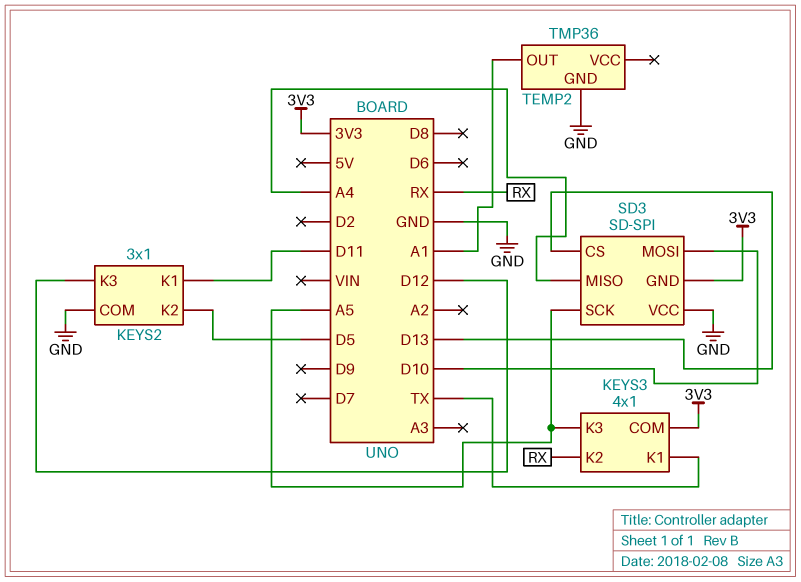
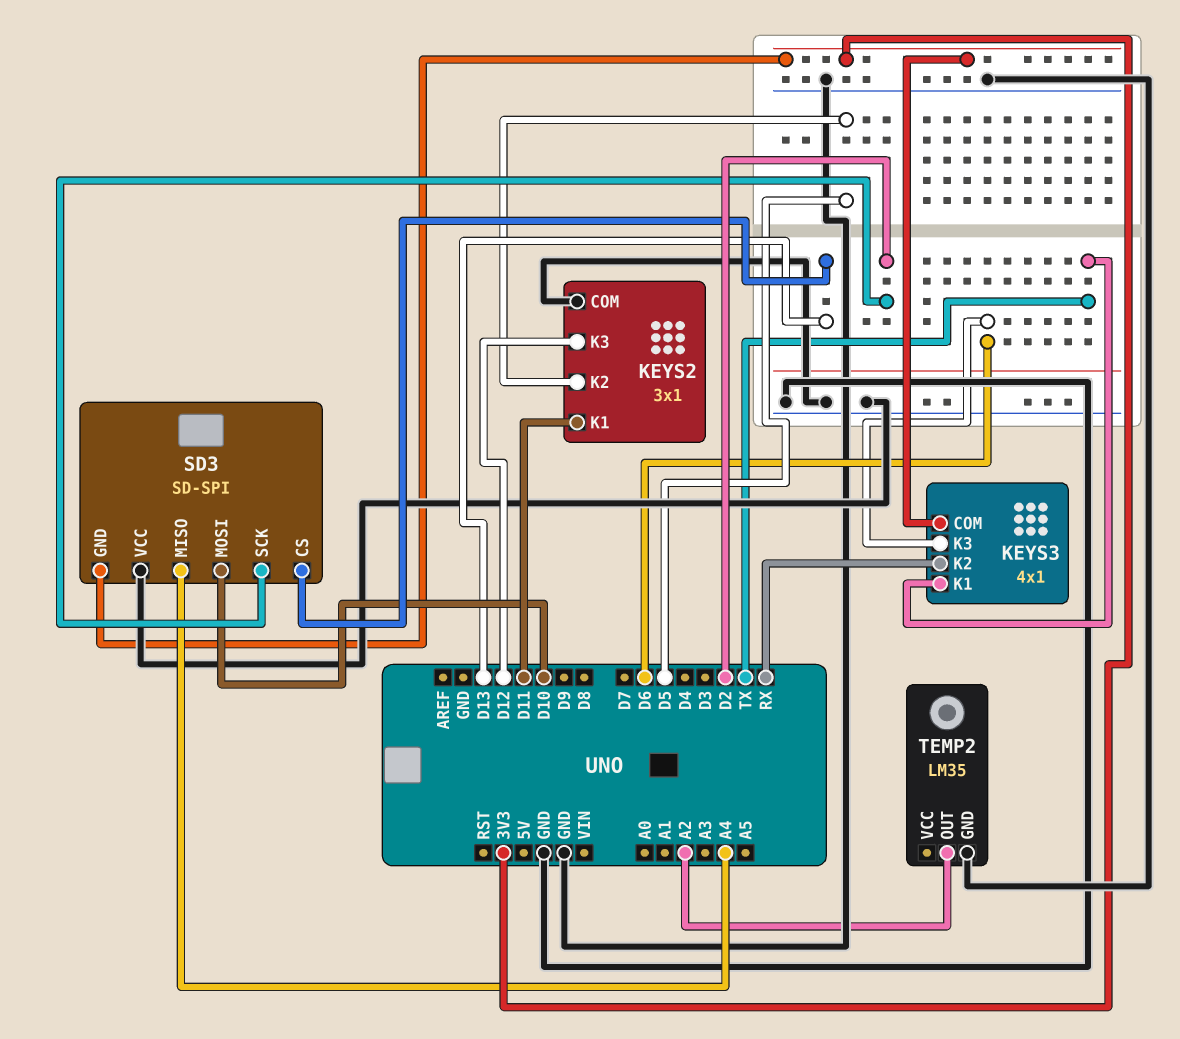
KEYS3 pin K3: A5 -> D6
SD3 pin SCK: A5 -> D2
TEMP2: TMP36 -> LM35
TEMP2 pin OUT: A1 -> A2

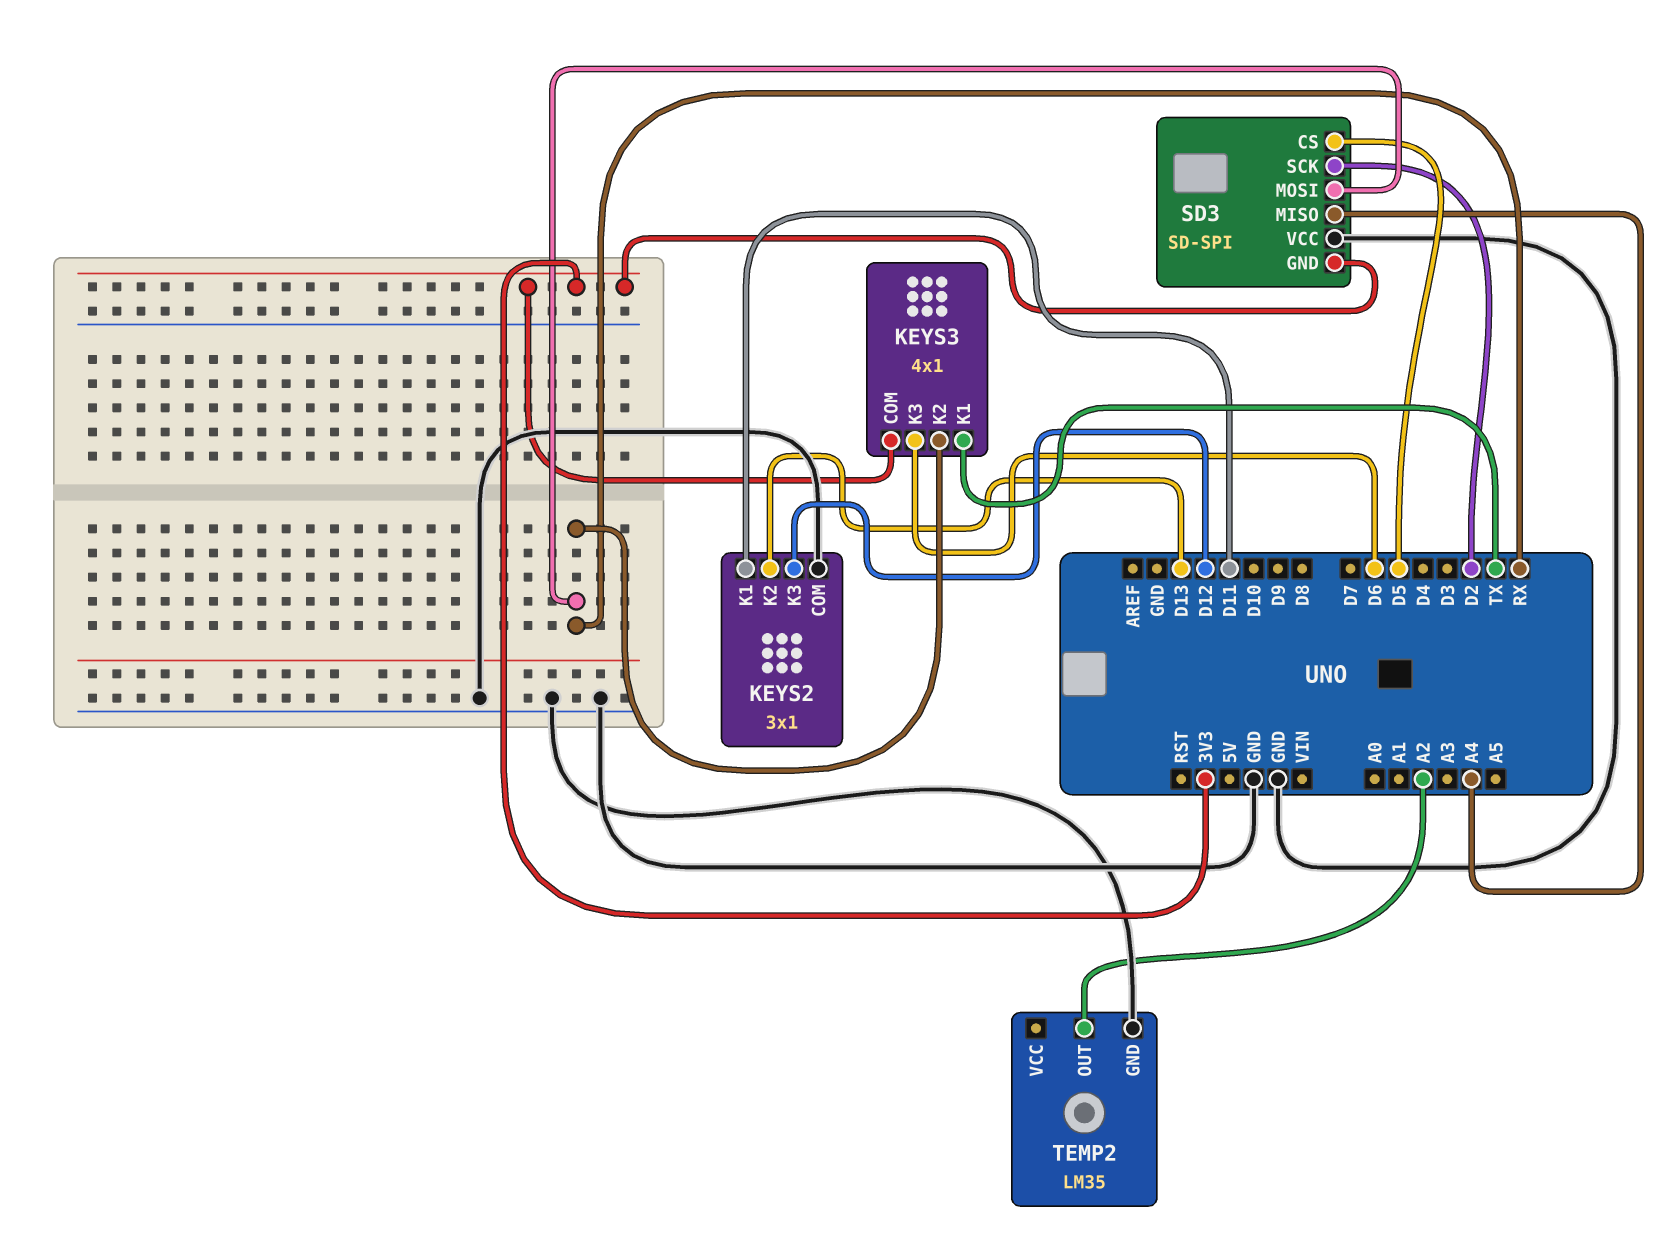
KEYS2 pin K2: D5 -> D13
SD3 pin CS: D13 -> D5
SD3 pin MOSI: D10 -> RX

